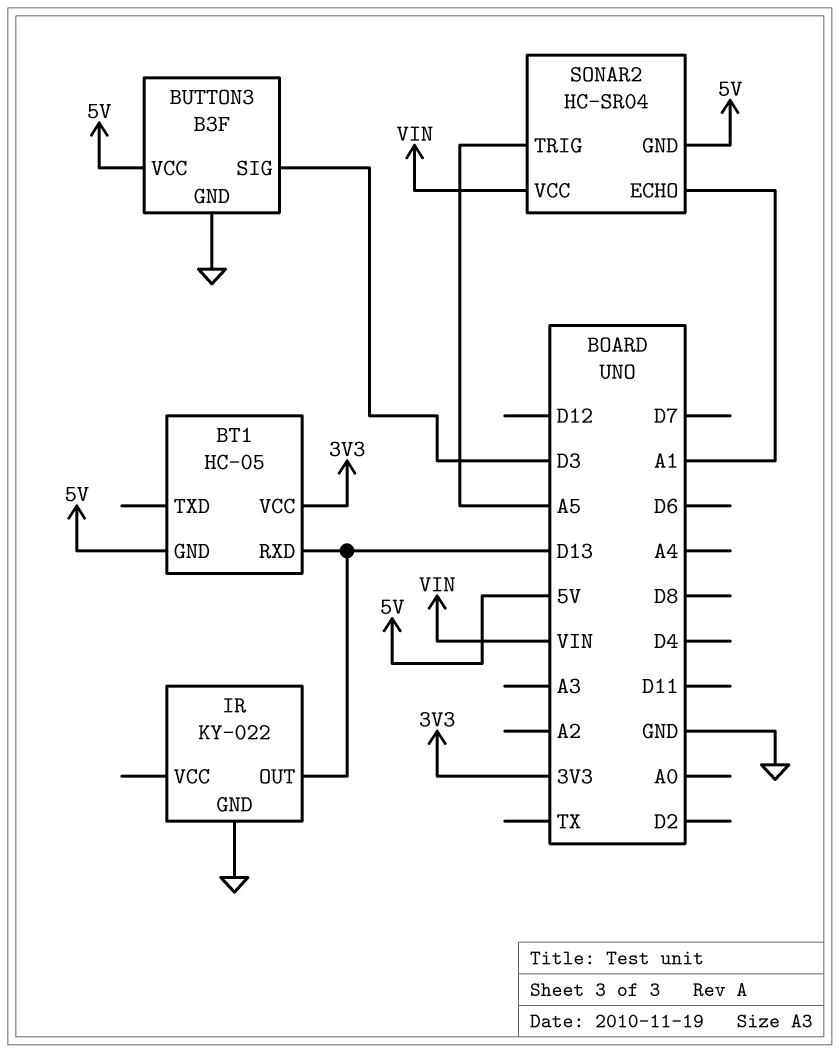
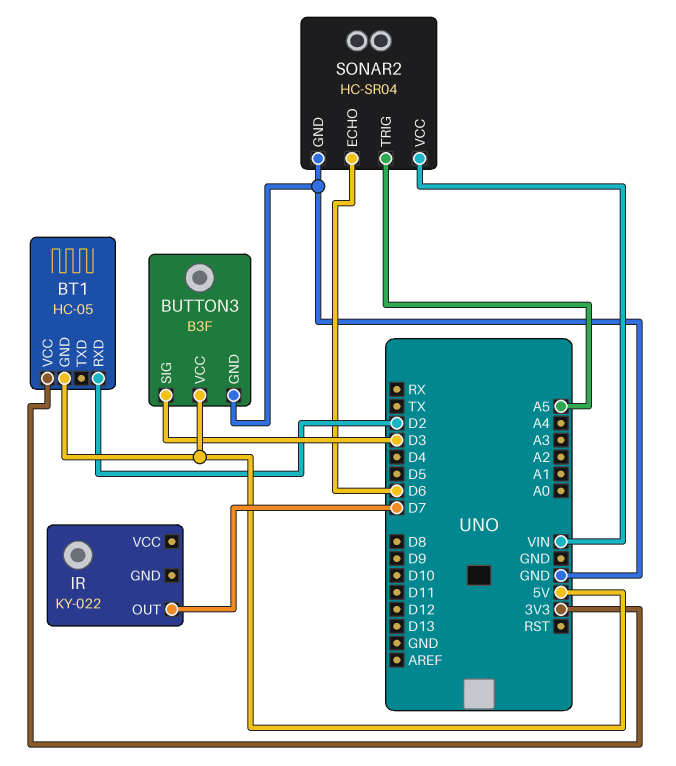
BT1 pin RXD: D13 -> D2
IR pin GND: GND -> none
IR pin OUT: D13 -> D7
SONAR2 pin ECHO: A1 -> D6
SONAR2 pin GND: 5V -> GND

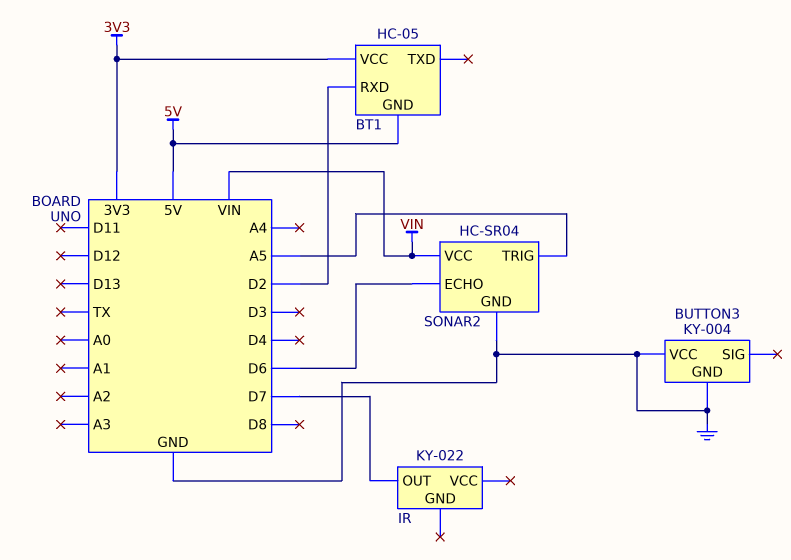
BUTTON3: B3F -> KY-004
BUTTON3 pin SIG: D3 -> none
BUTTON3 pin VCC: 5V -> GND

